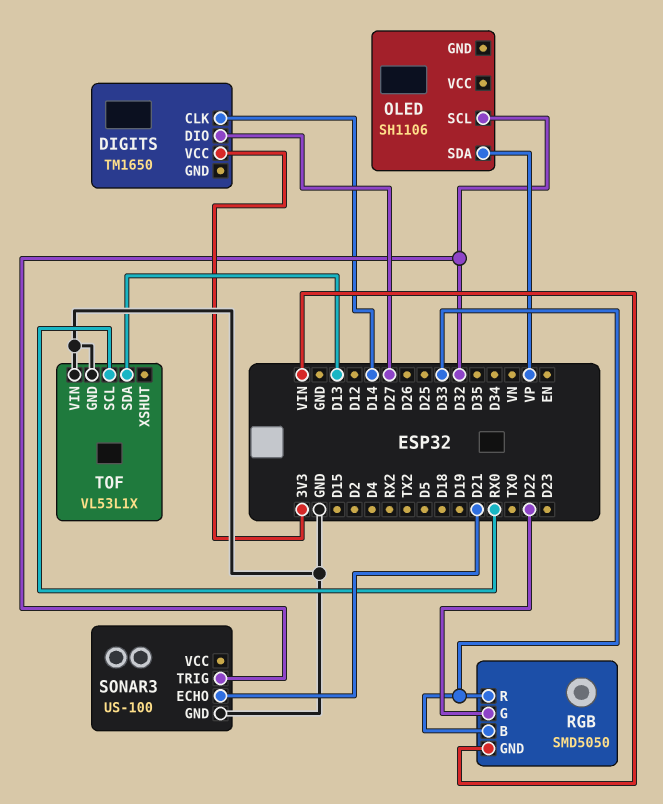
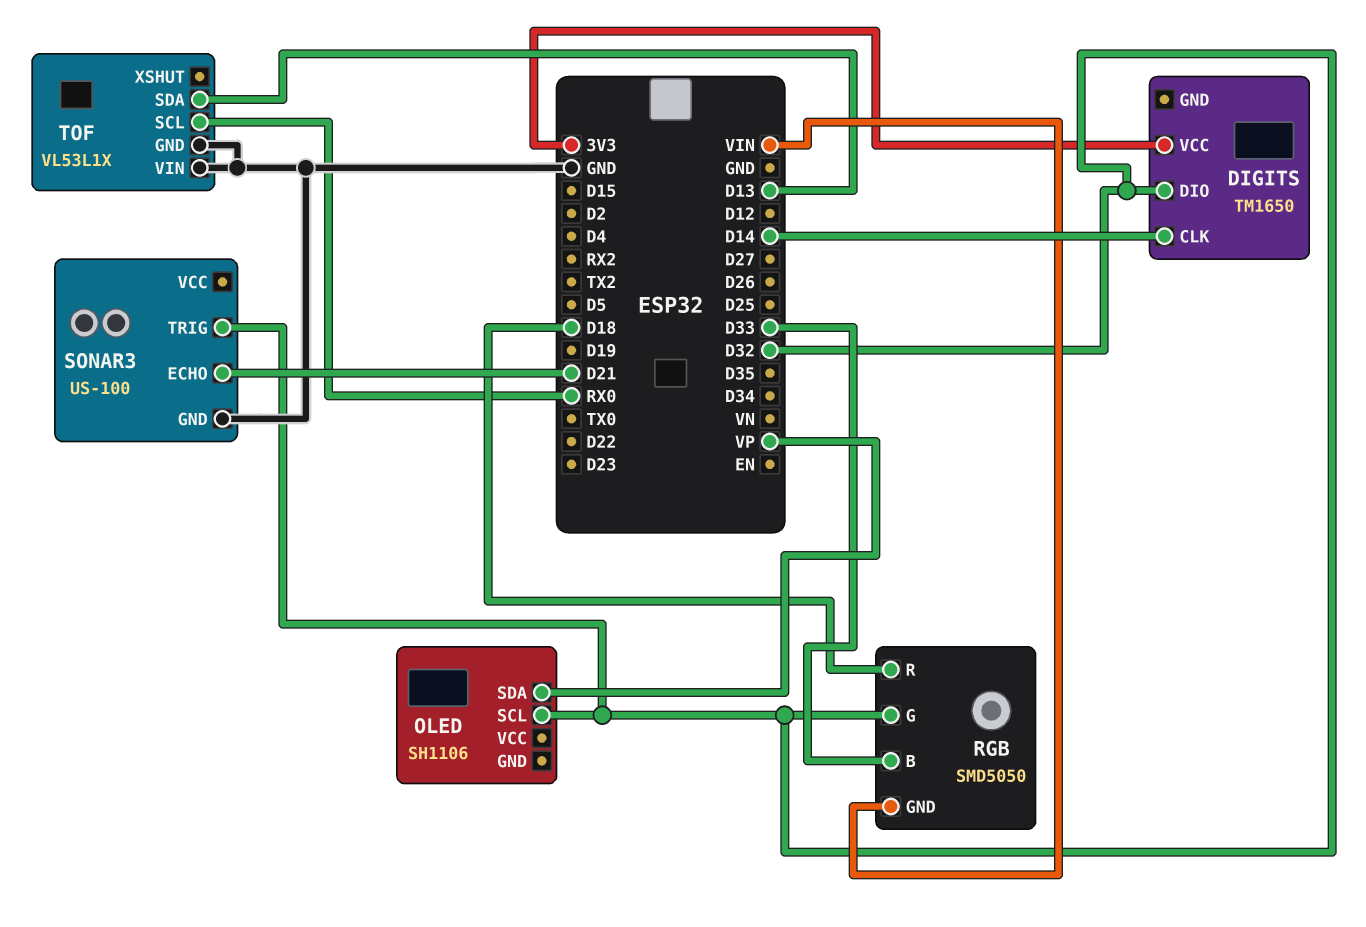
DIGITS pin DIO: D27 -> D32
RGB pin G: D22 -> D32
RGB pin R: D33 -> D18

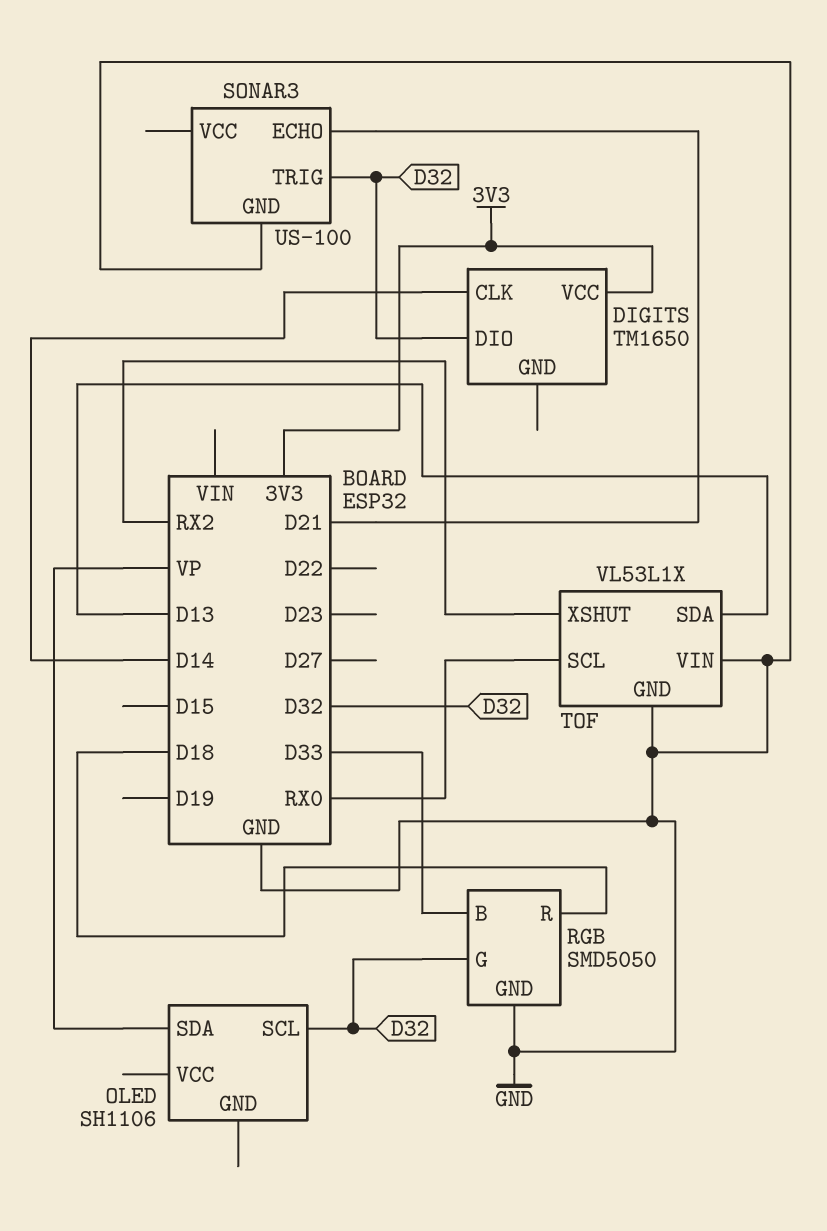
RGB pin GND: VIN -> GND
TOF pin XSHUT: none -> RX2

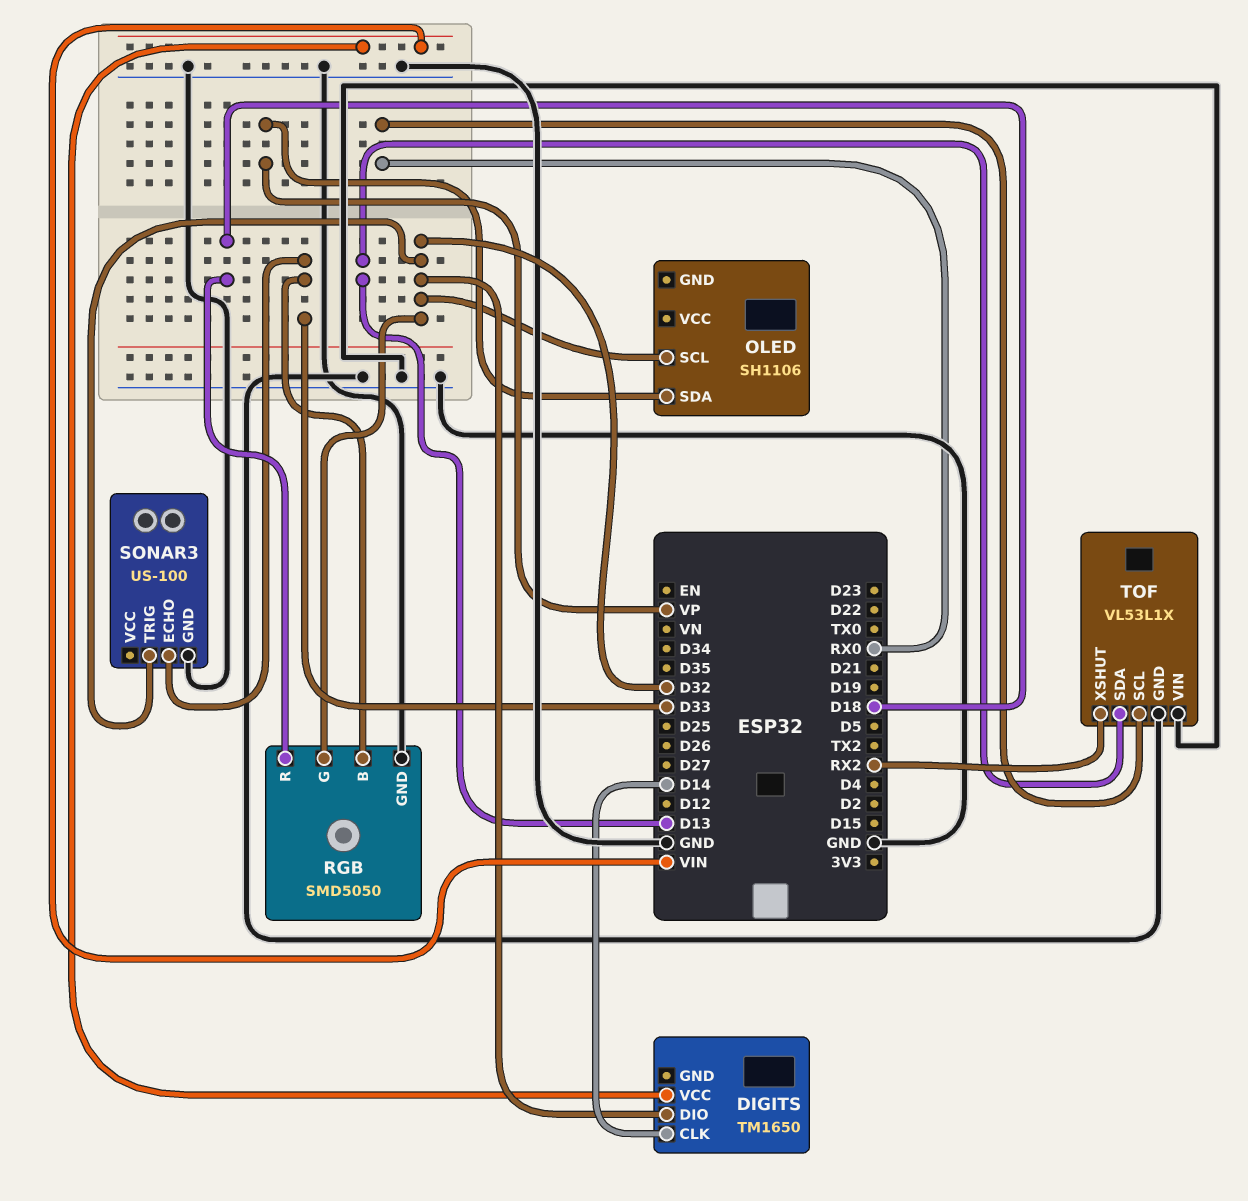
DIGITS pin VCC: 3V3 -> VIN
SONAR3 pin ECHO: D21 -> D33

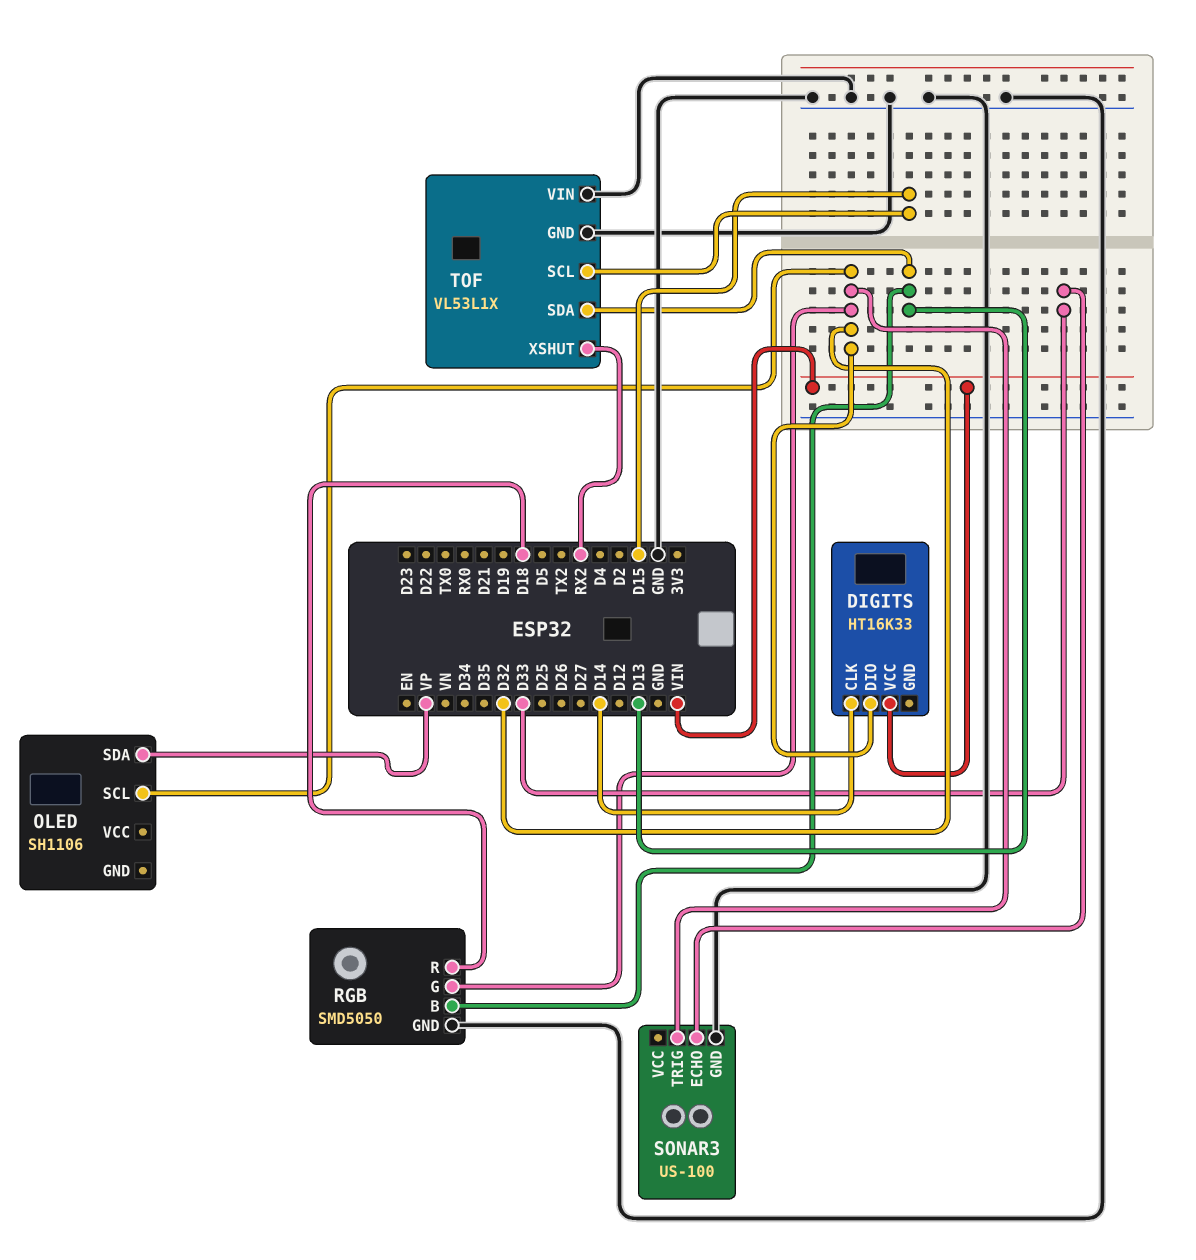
DIGITS: TM1650 -> HT16K33
RGB pin B: D33 -> D13
TOF pin SCL: RX0 -> D15

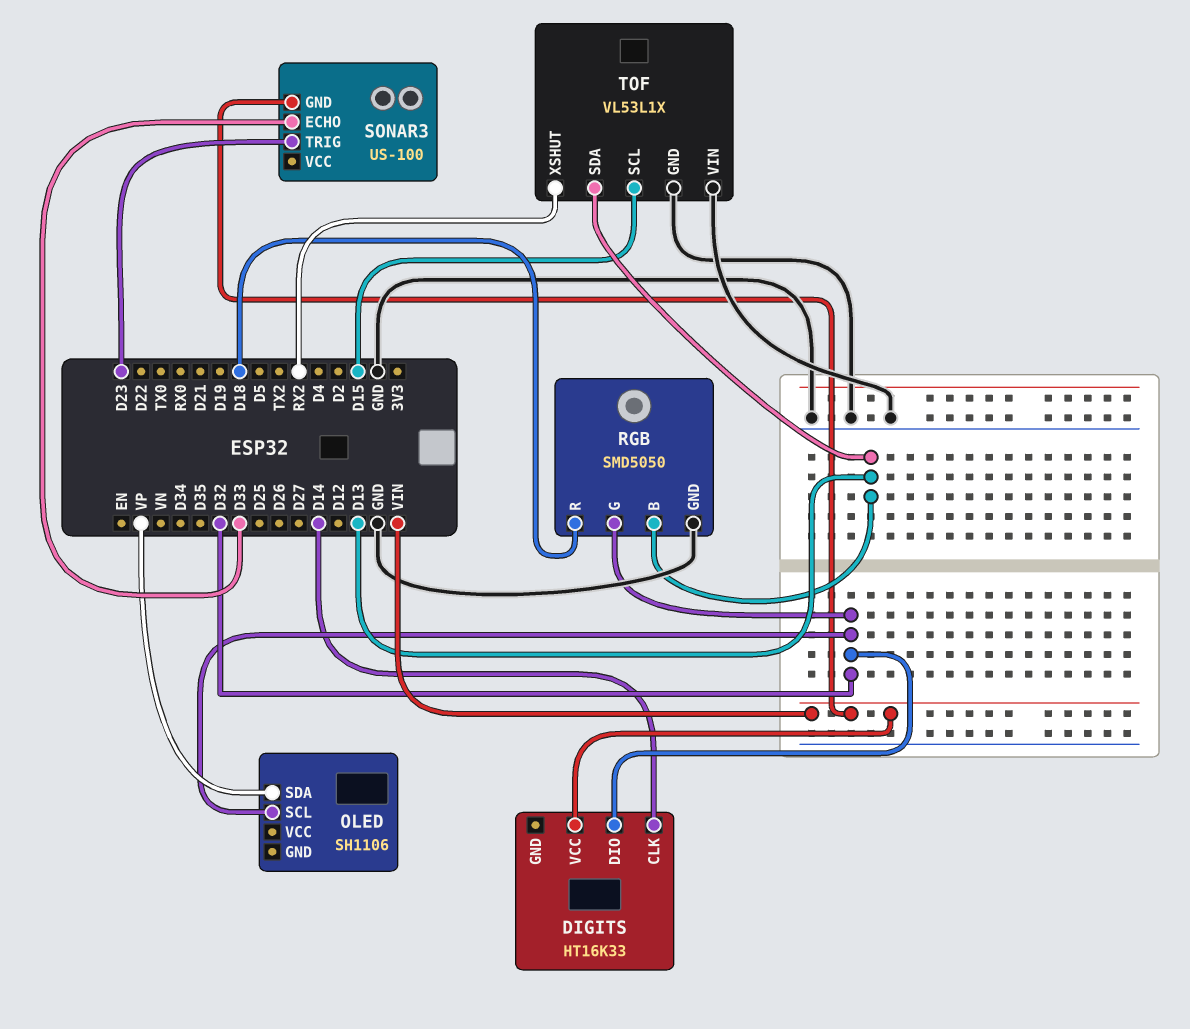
SONAR3 pin GND: GND -> VIN
SONAR3 pin TRIG: D32 -> D23

